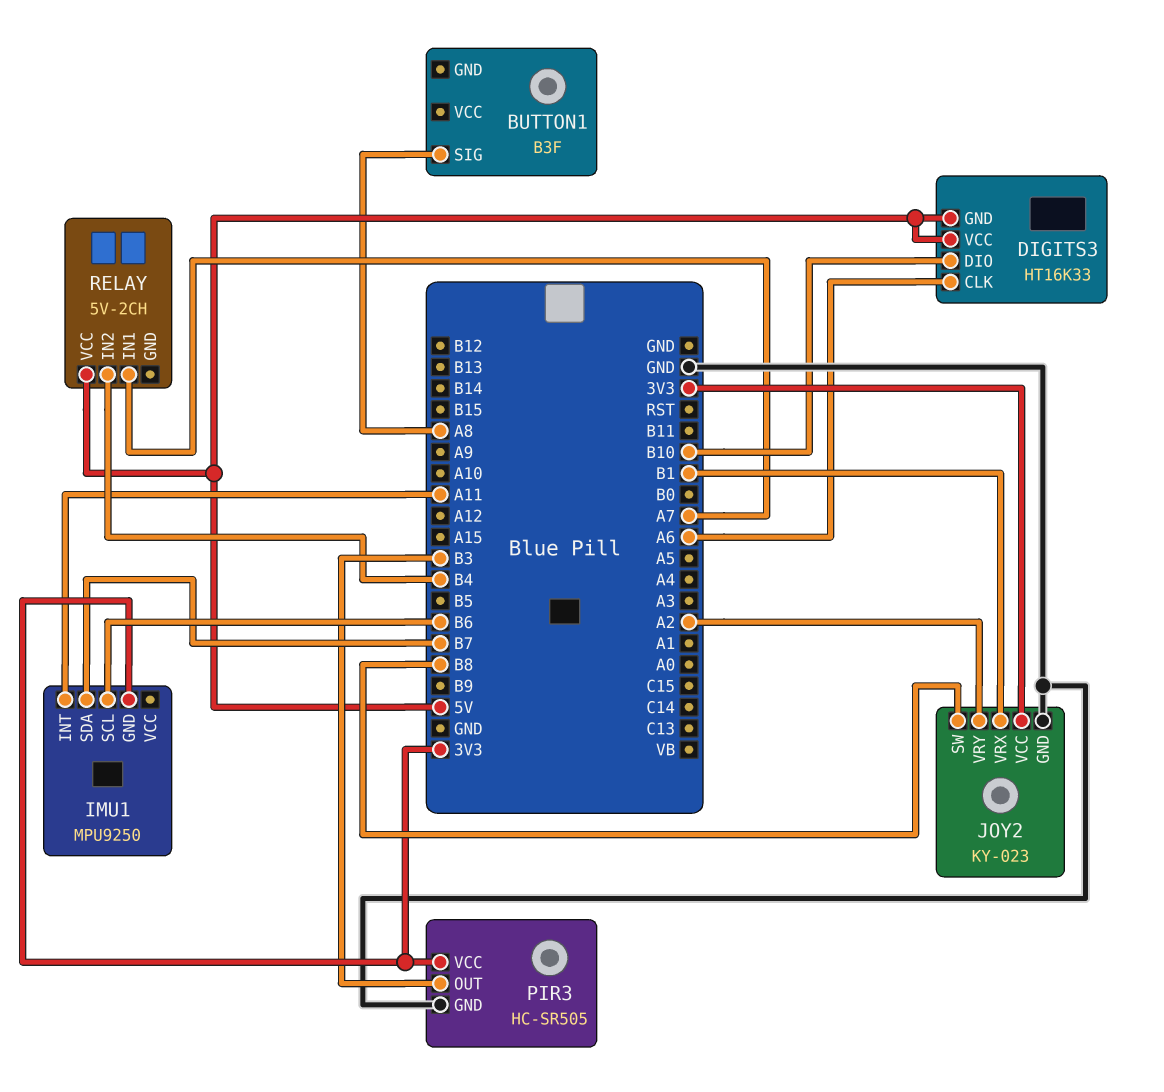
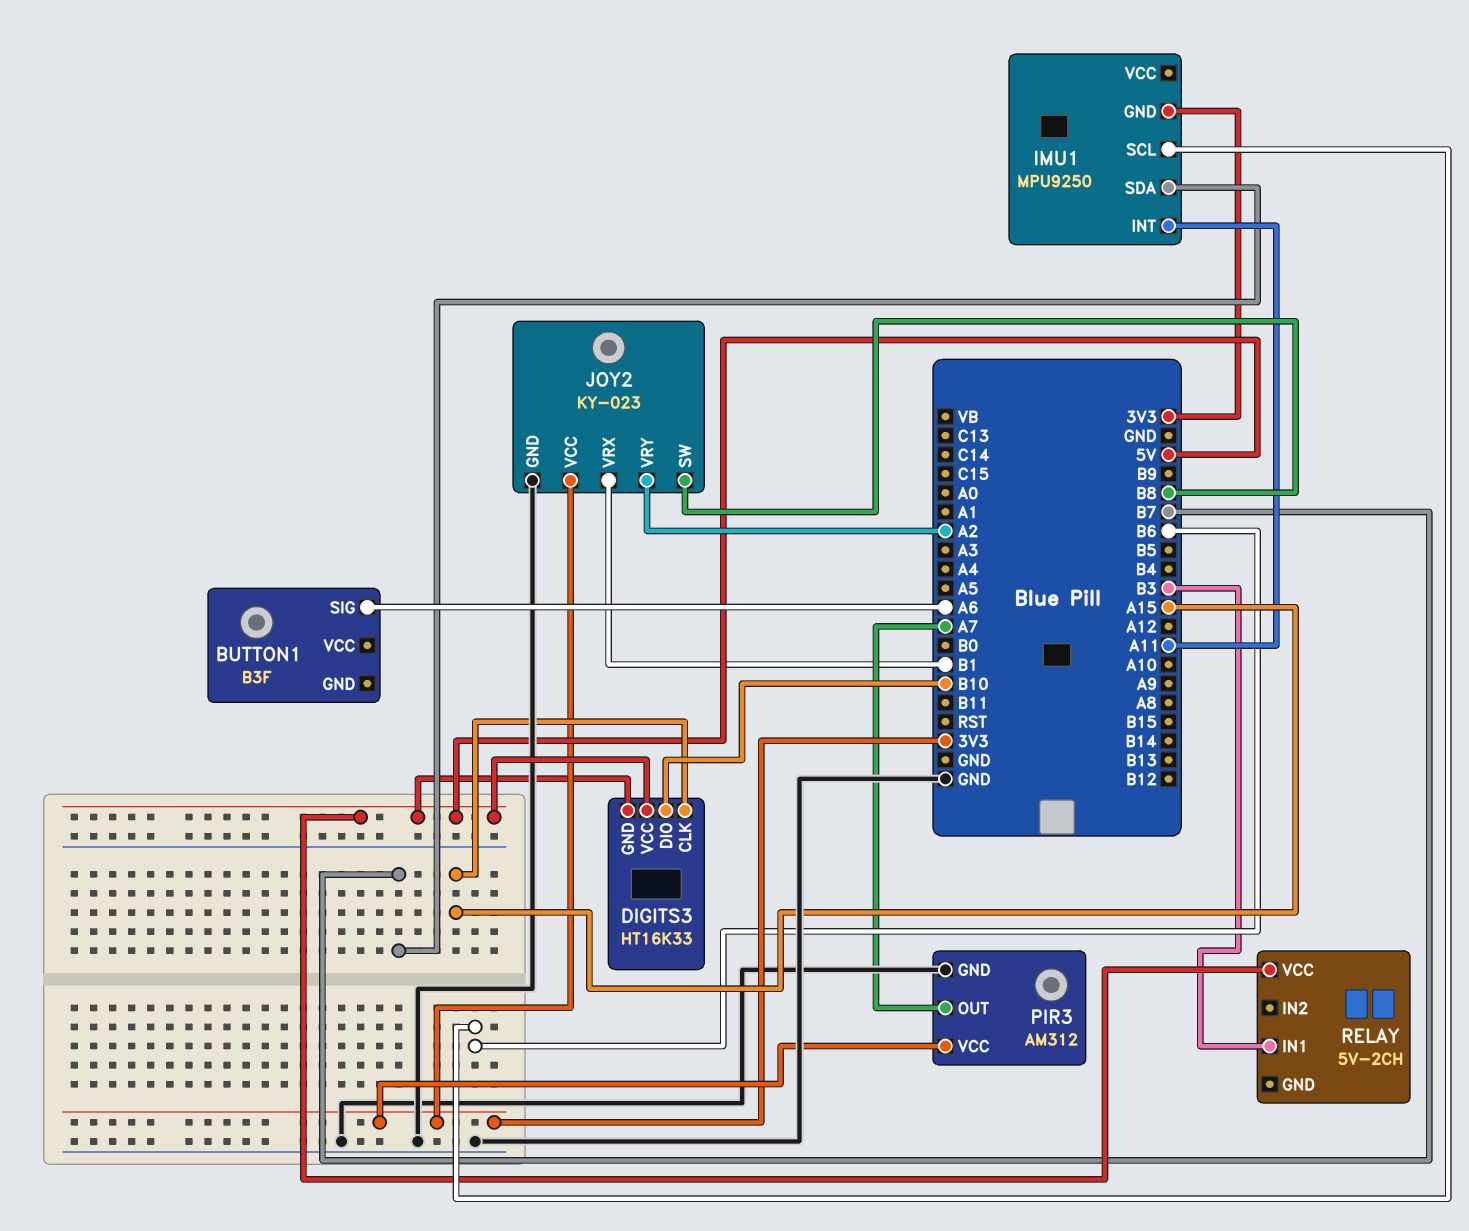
BUTTON1 pin SIG: A8 -> A6
DIGITS3 pin CLK: A6 -> A15
PIR3: HC-SR505 -> AM312
PIR3 pin OUT: B3 -> A7
RELAY pin IN1: A7 -> B3
RELAY pin IN2: B4 -> none

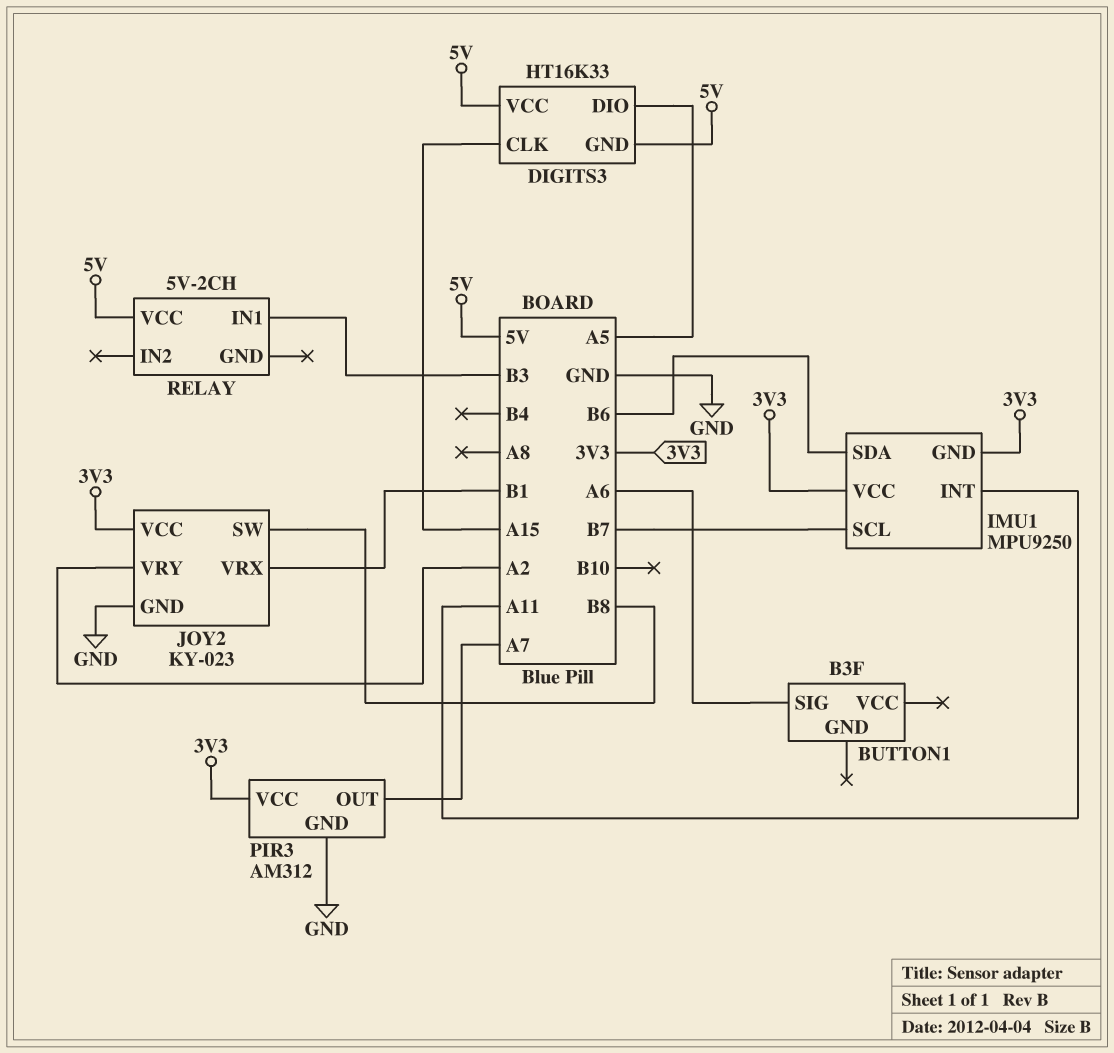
DIGITS3 pin DIO: B10 -> A5
IMU1 pin SCL: B6 -> B7
IMU1 pin SDA: B7 -> B6
IMU1 pin VCC: none -> 3V3

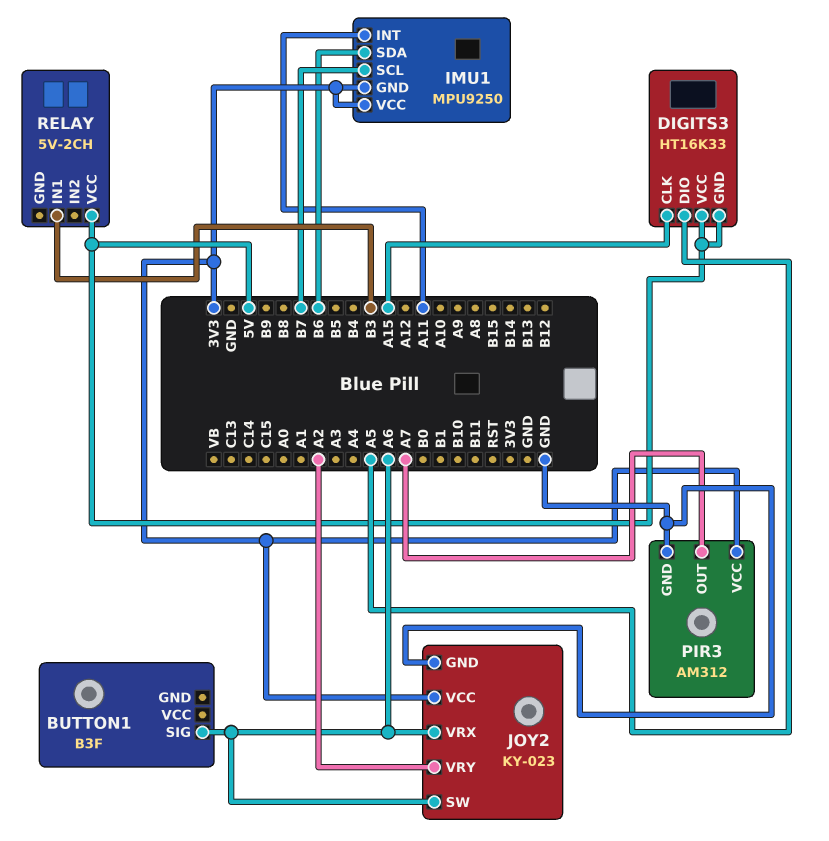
JOY2 pin SW: B8 -> A6
JOY2 pin VRX: B1 -> A6

